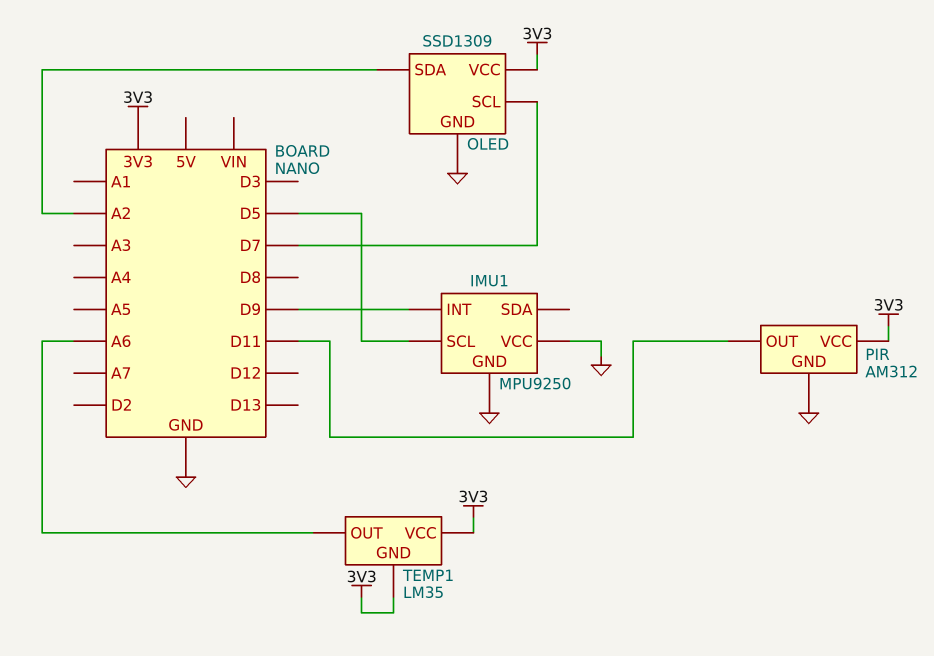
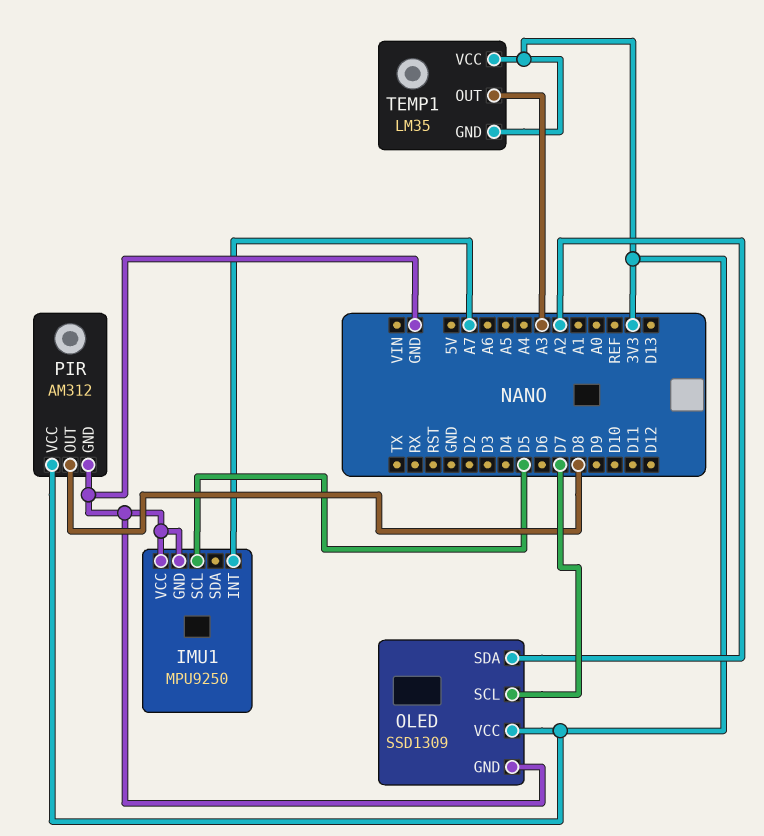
IMU1 pin INT: D9 -> A7
PIR pin OUT: D11 -> D8
TEMP1 pin OUT: A6 -> A3

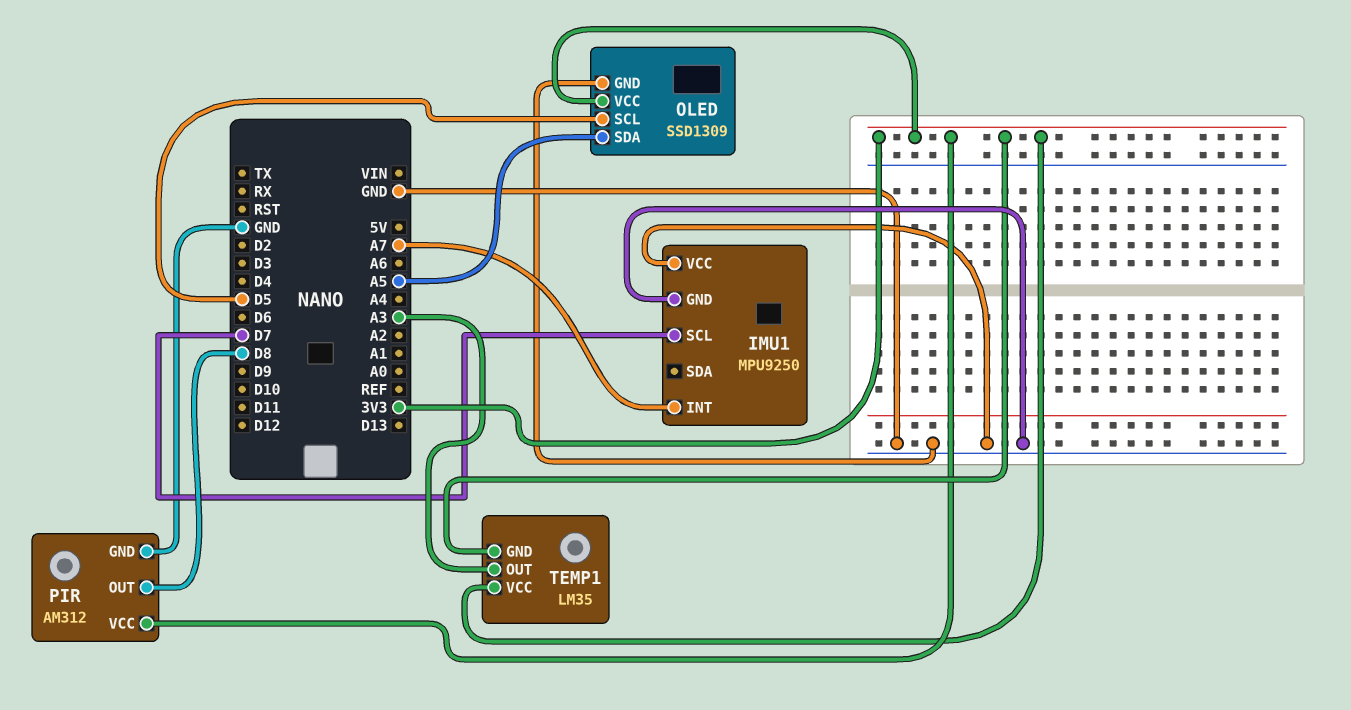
IMU1 pin SCL: D5 -> D7
OLED pin SCL: D7 -> D5
OLED pin SDA: A2 -> A5

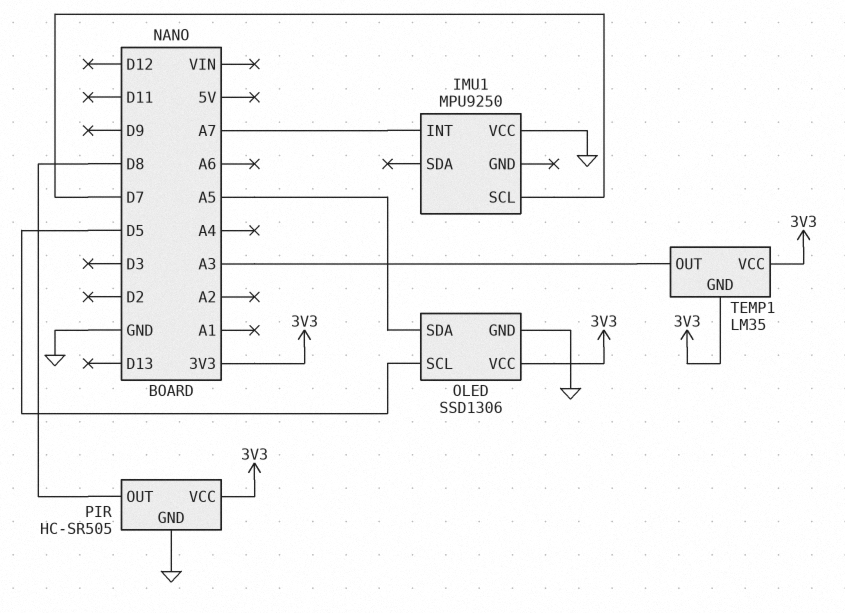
IMU1 pin GND: GND -> none
OLED: SSD1309 -> SSD1306
PIR: AM312 -> HC-SR505

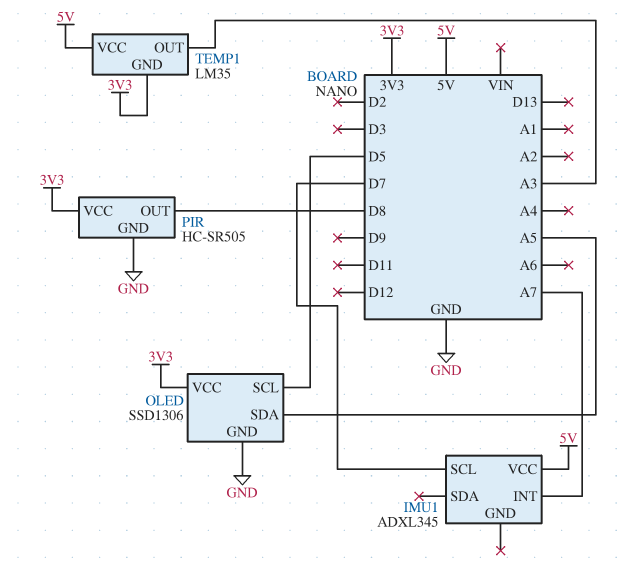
IMU1: MPU9250 -> ADXL345
IMU1 pin VCC: GND -> 5V
TEMP1 pin VCC: 3V3 -> 5V

